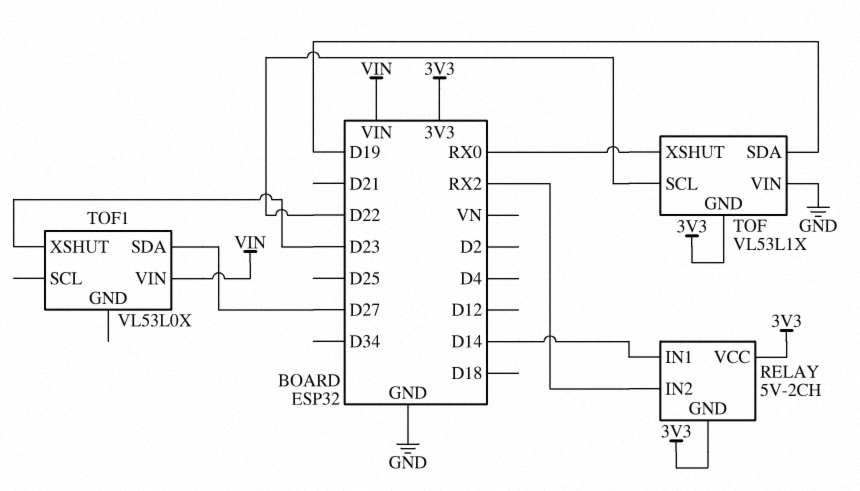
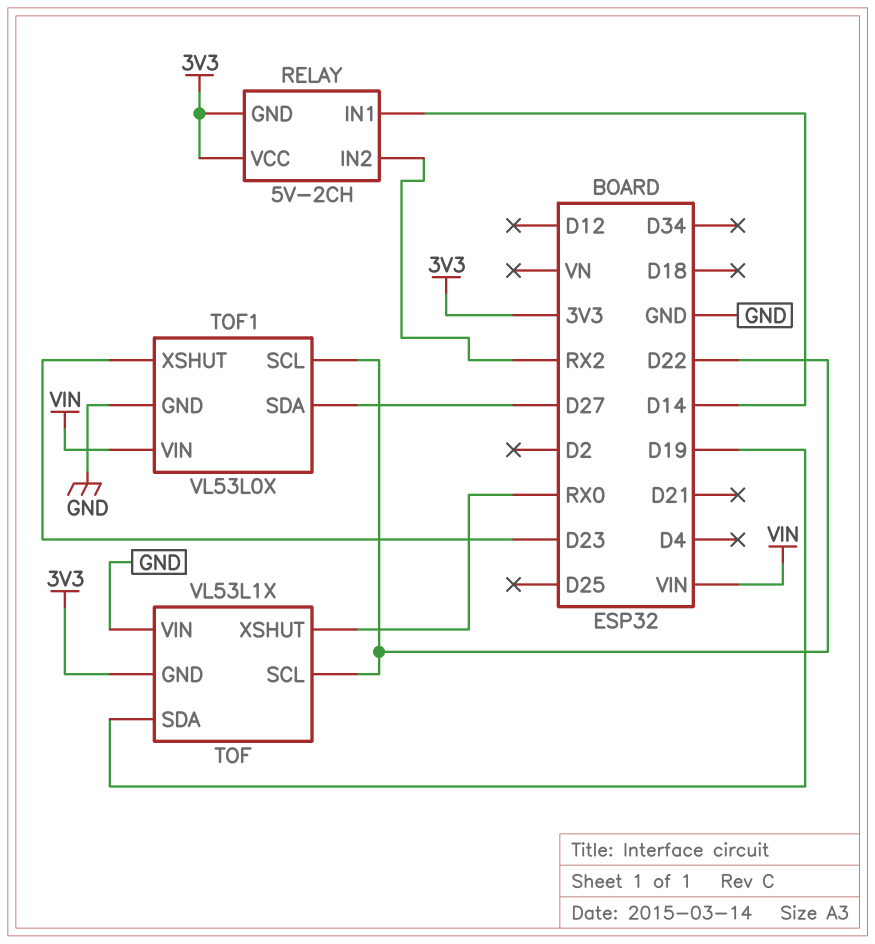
TOF1 pin GND: none -> GND
TOF1 pin SCL: none -> D22

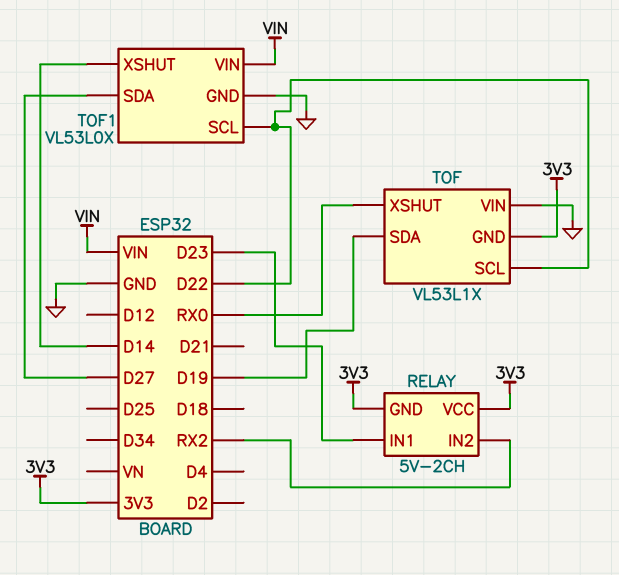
RELAY pin IN1: D14 -> D23
TOF1 pin XSHUT: D23 -> D14

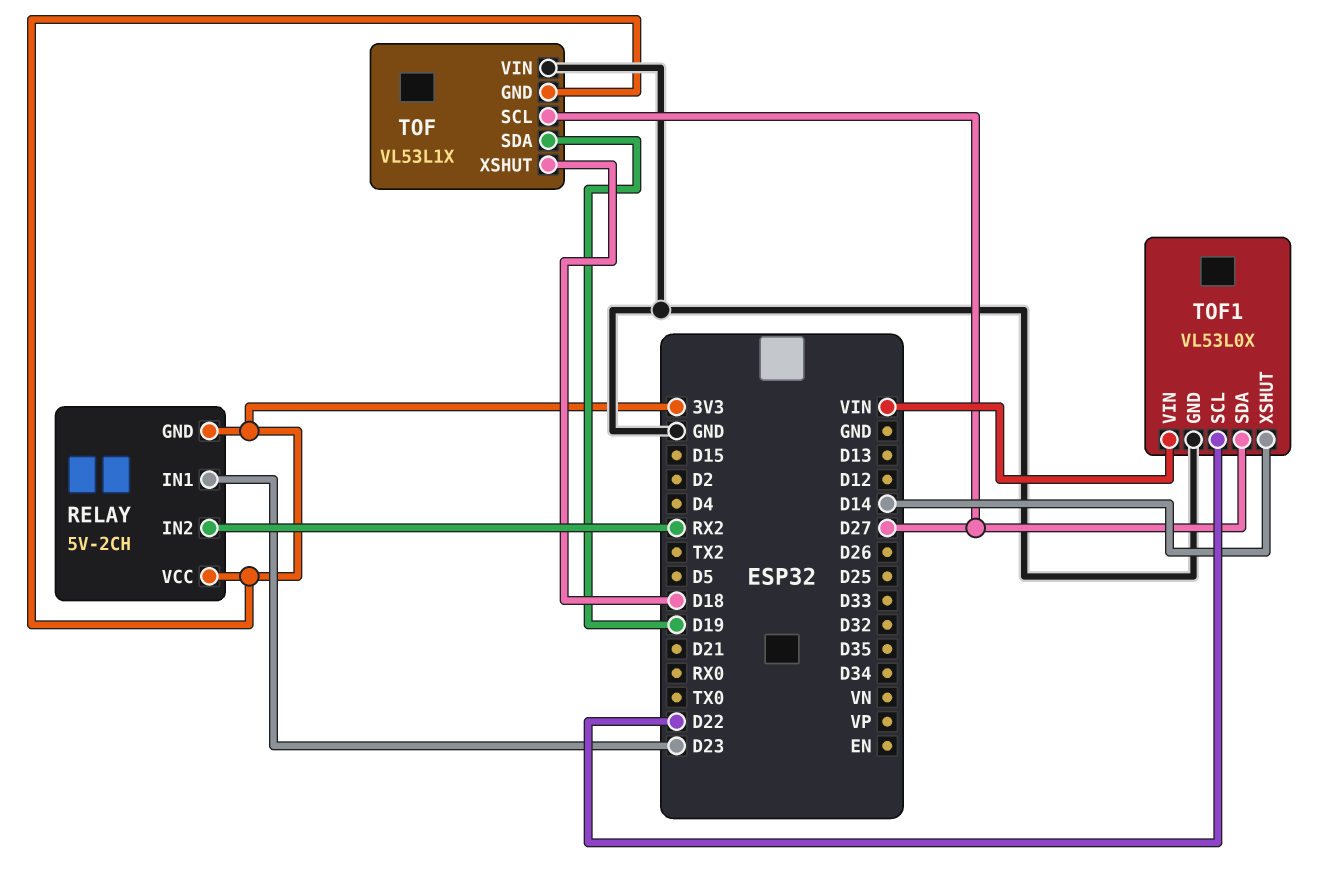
TOF pin SCL: D22 -> D27
TOF pin XSHUT: RX0 -> D18

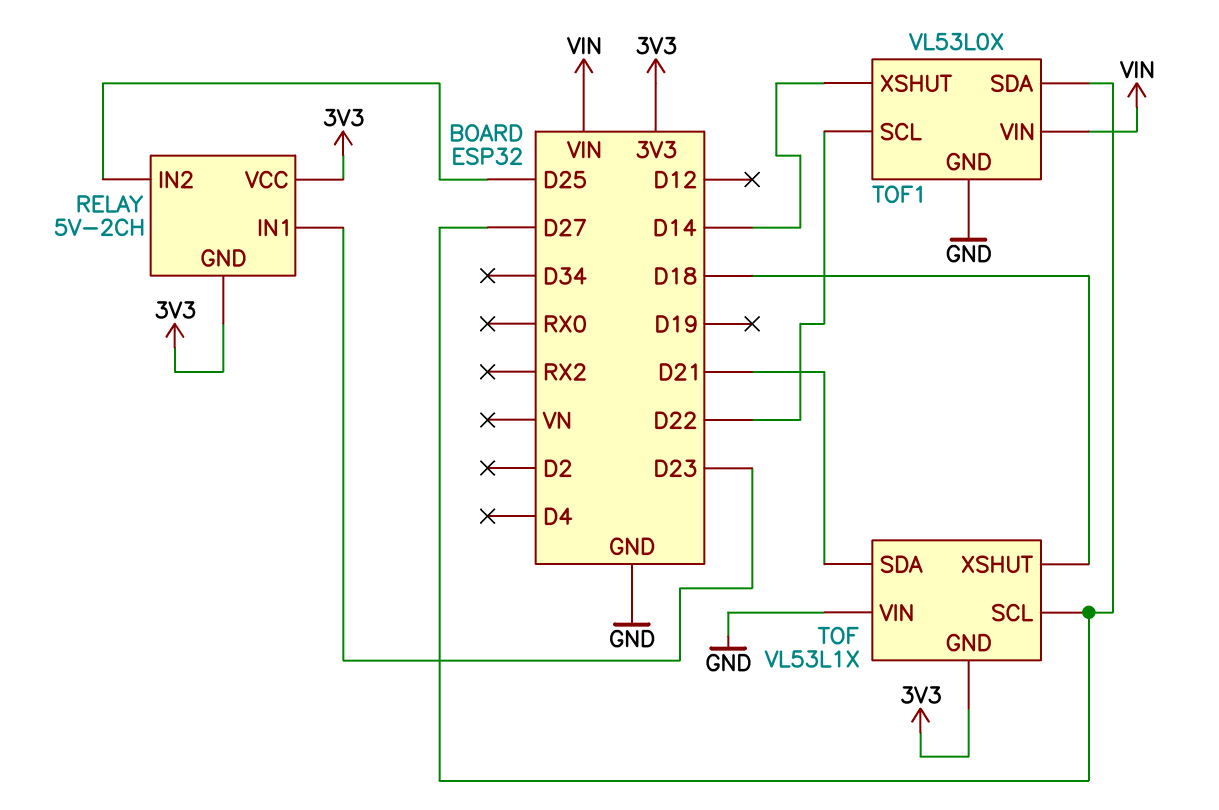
RELAY pin IN2: RX2 -> D25
TOF pin SDA: D19 -> D21

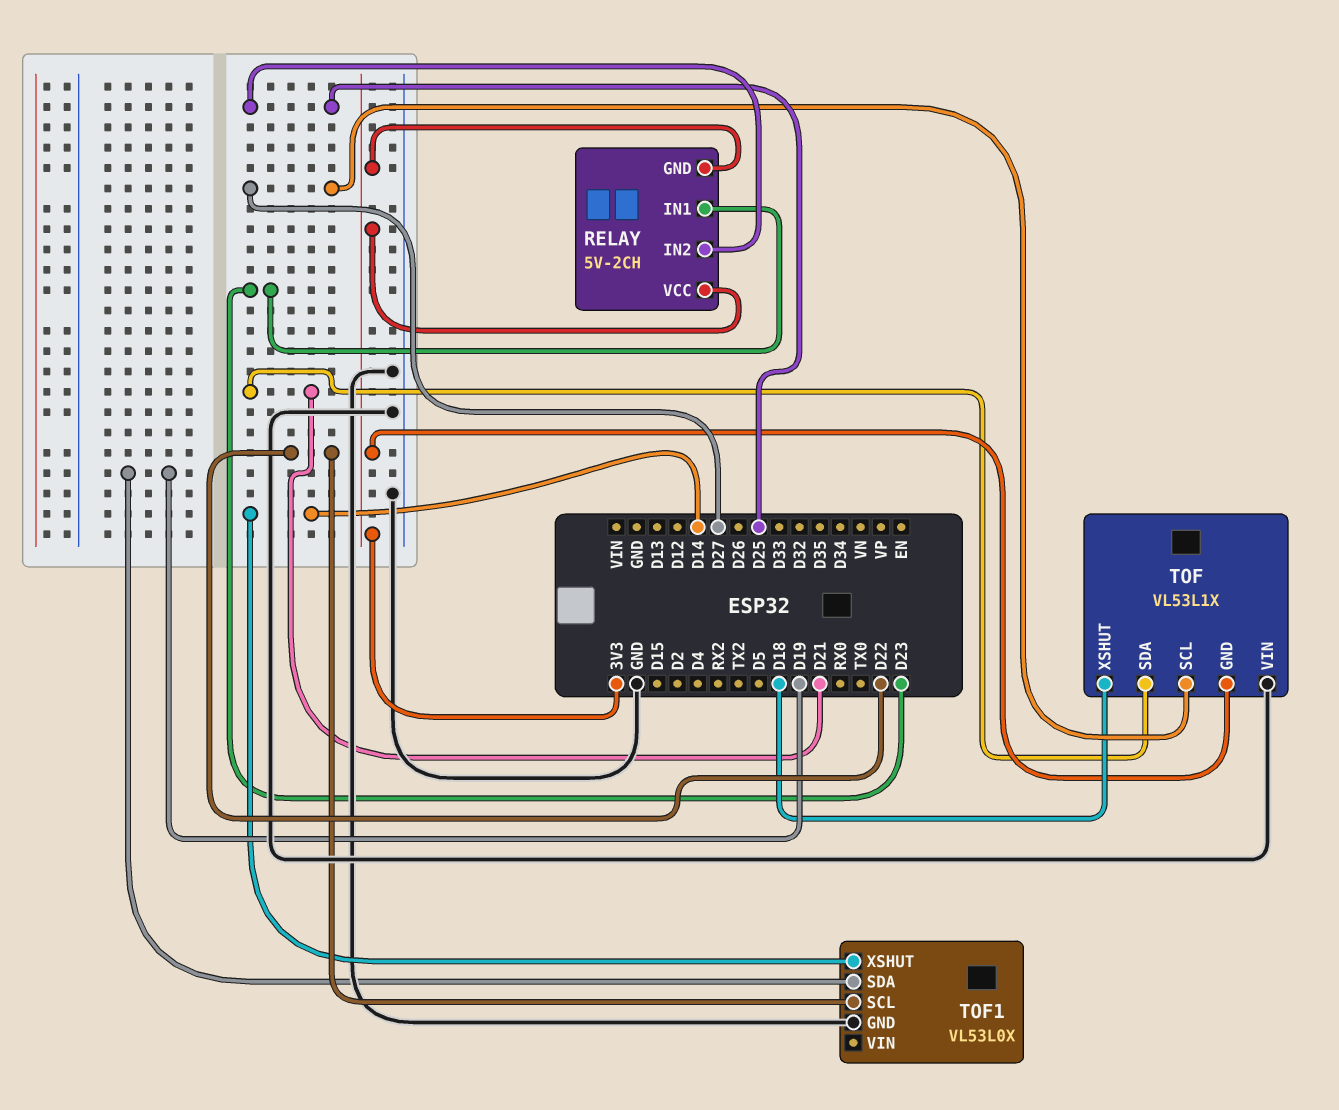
TOF1 pin SDA: D27 -> D19
TOF1 pin VIN: VIN -> none

